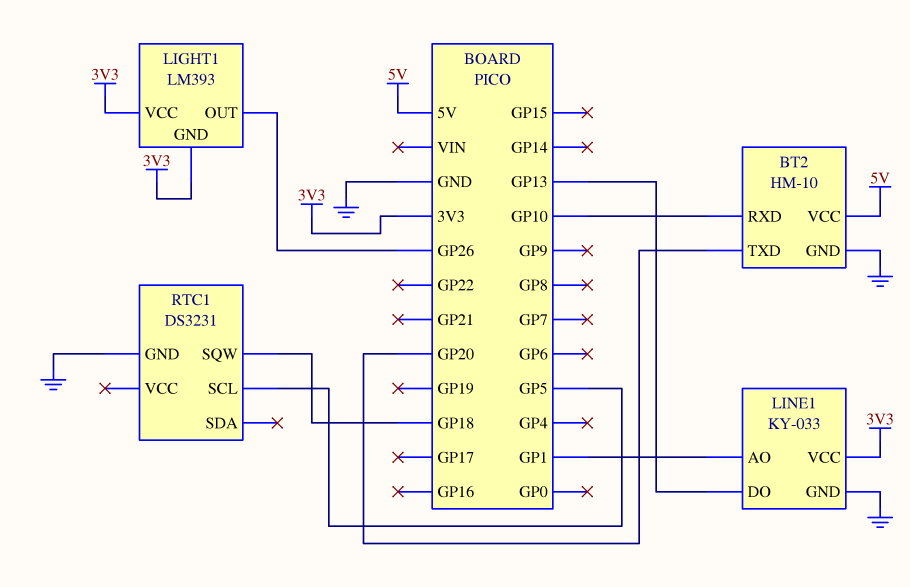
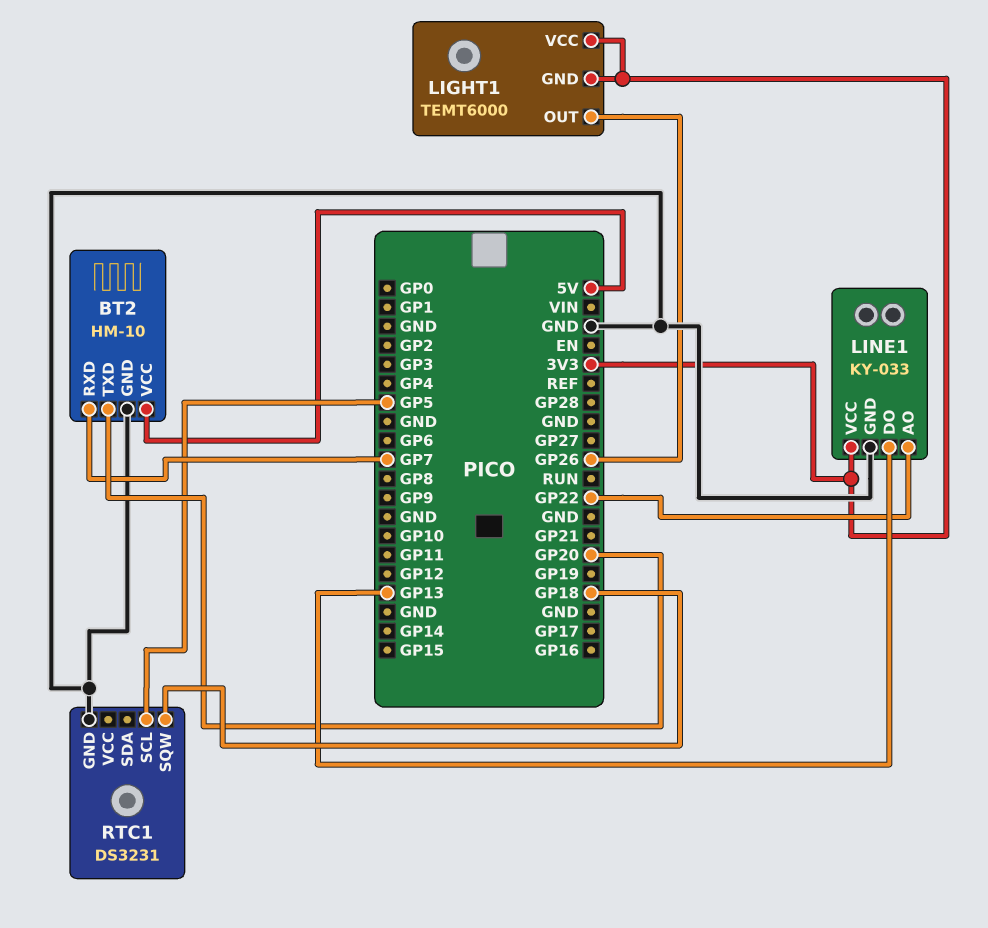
BT2 pin RXD: GP10 -> GP7
LIGHT1: LM393 -> TEMT6000
LINE1 pin AO: GP1 -> GP22

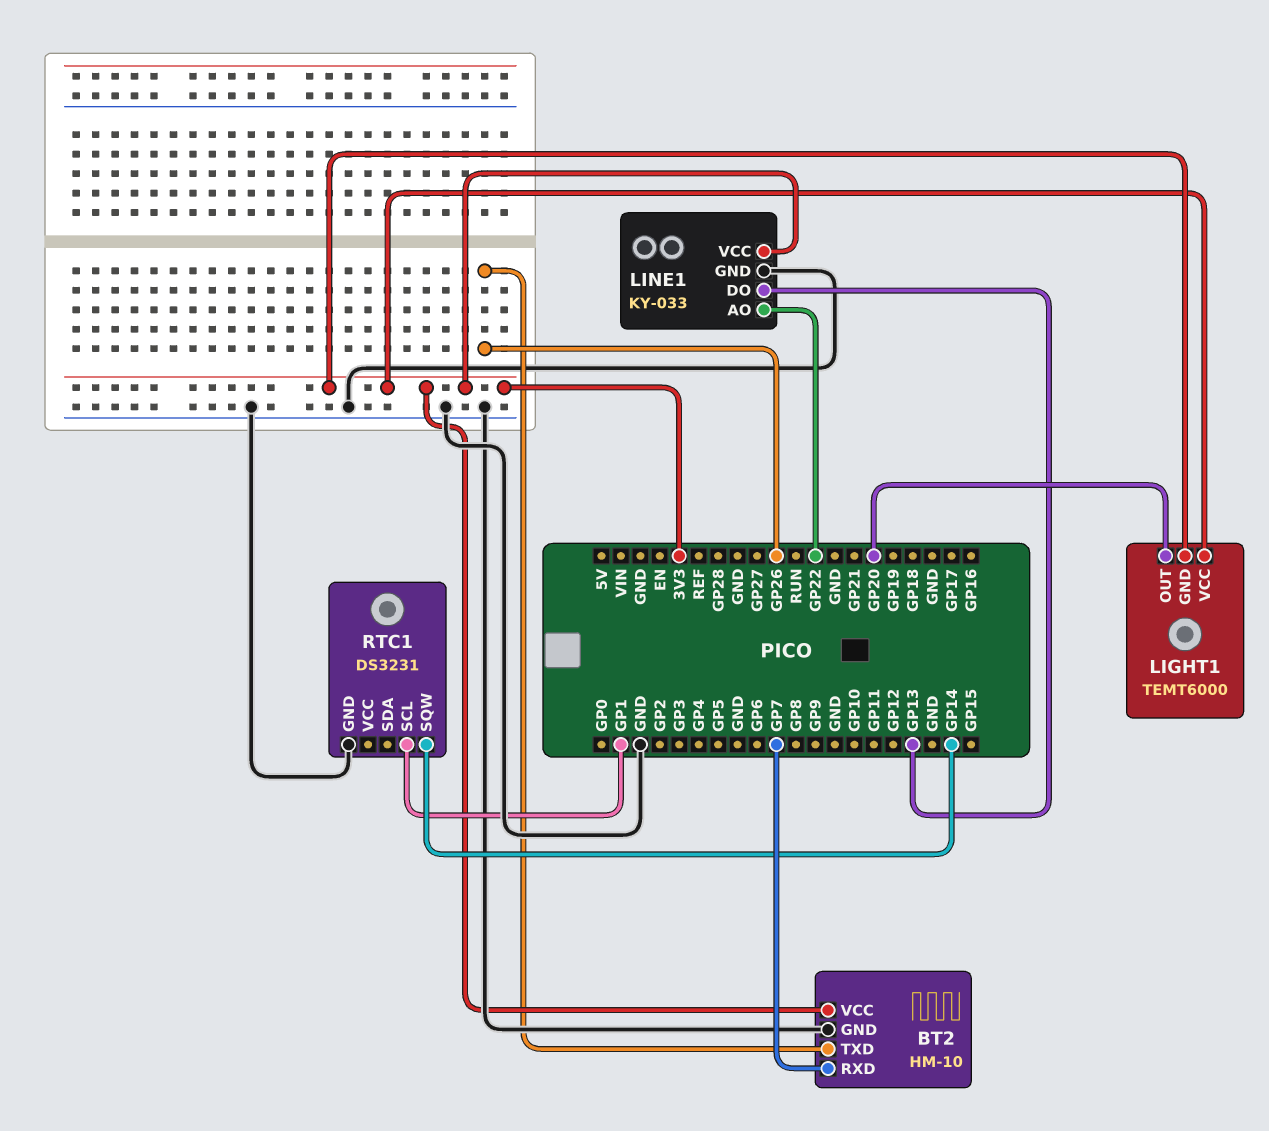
BT2 pin TXD: GP20 -> GP26
BT2 pin VCC: 5V -> 3V3
LIGHT1 pin OUT: GP26 -> GP20
RTC1 pin SCL: GP5 -> GP1
RTC1 pin SQW: GP18 -> GP14

